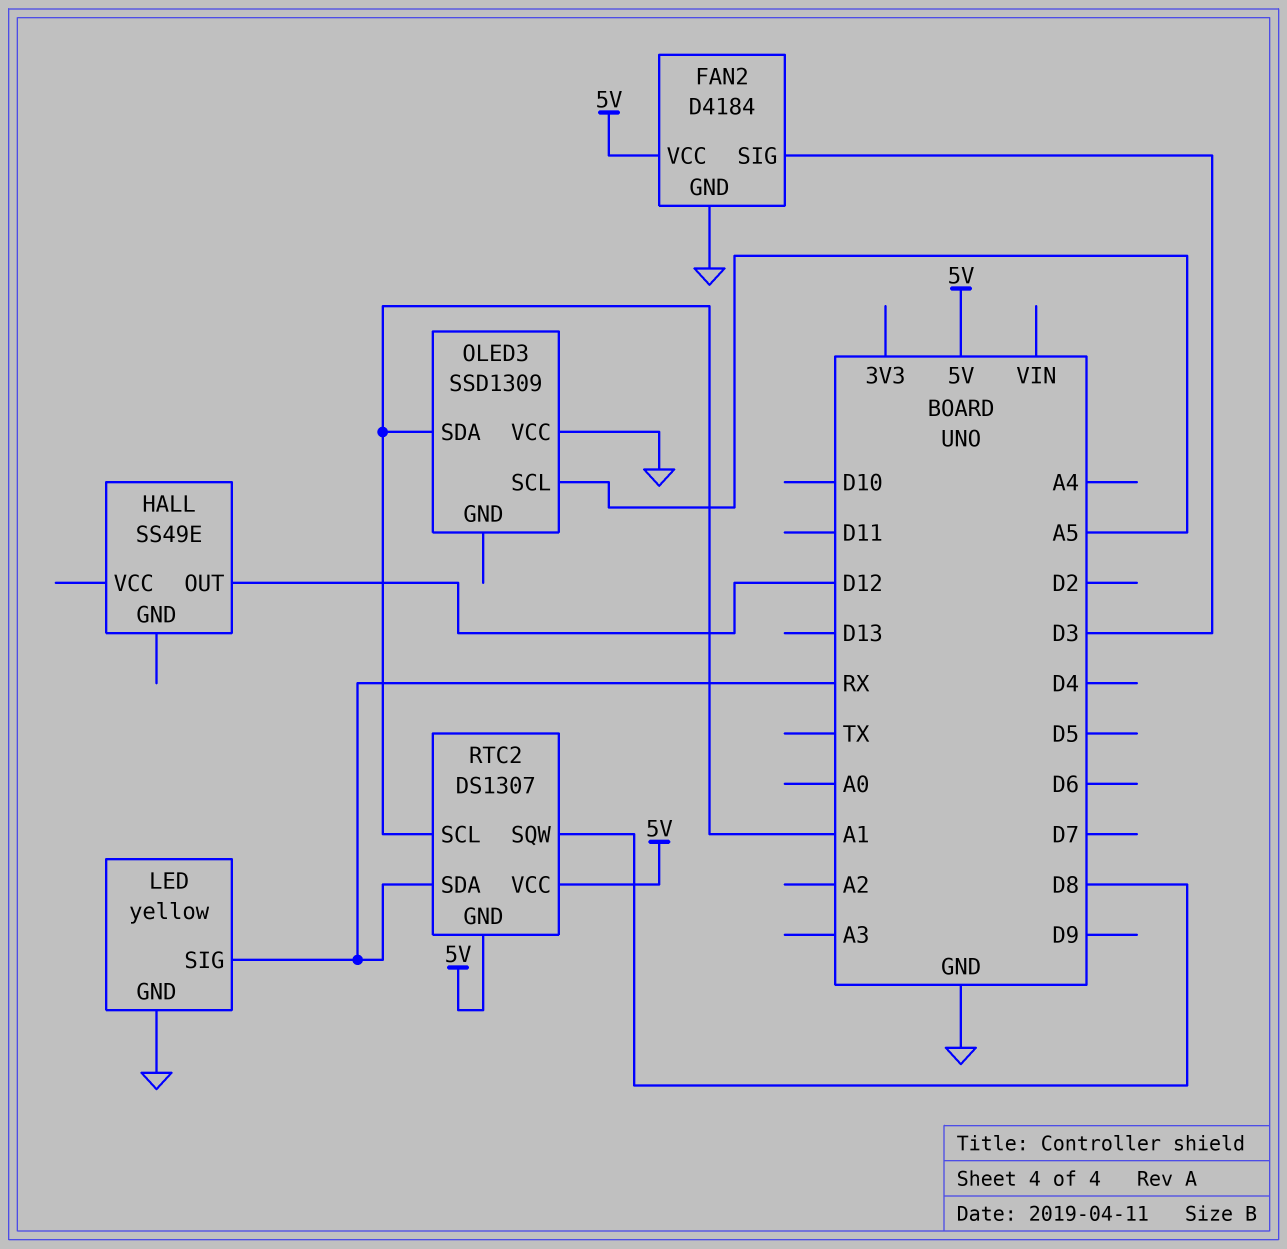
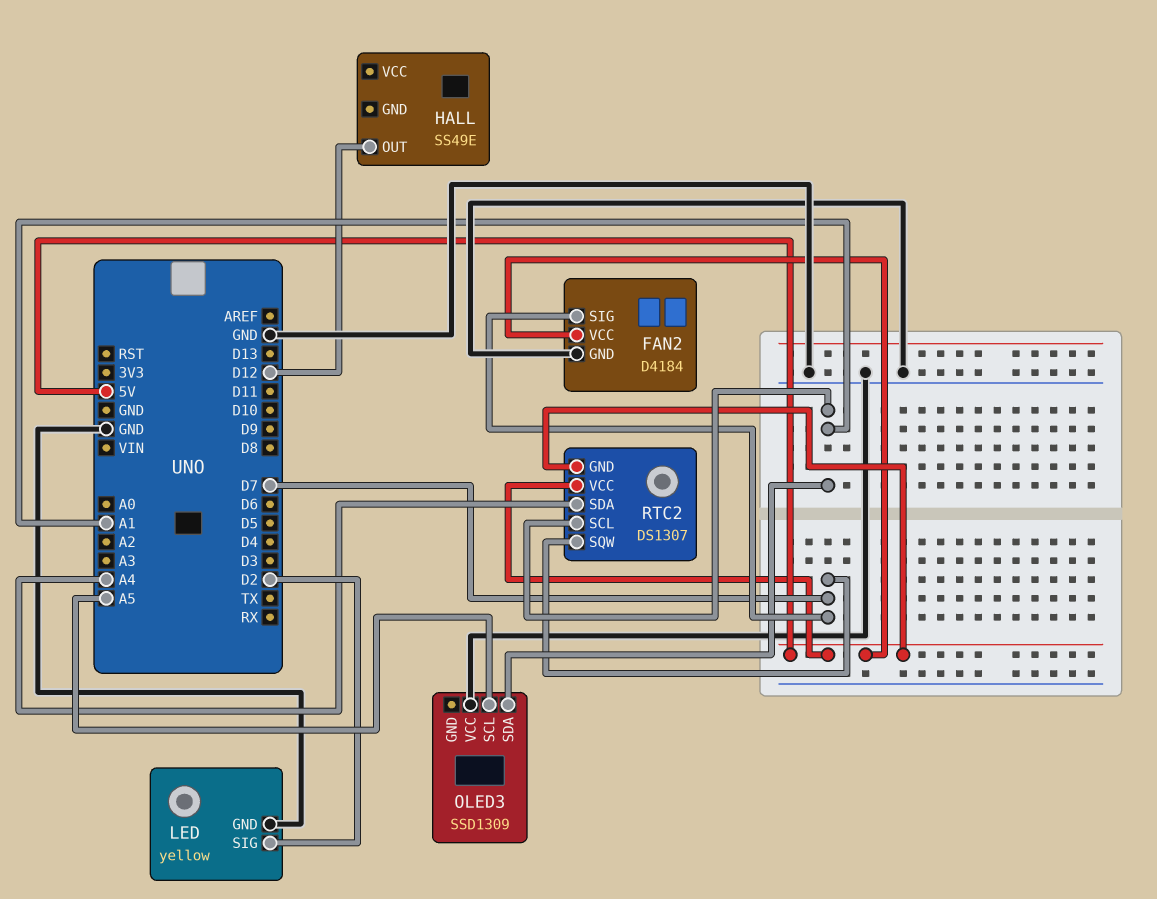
FAN2 pin SIG: D3 -> D7
LED pin SIG: RX -> D2
RTC2 pin SDA: RX -> A4
RTC2 pin SQW: D8 -> D7

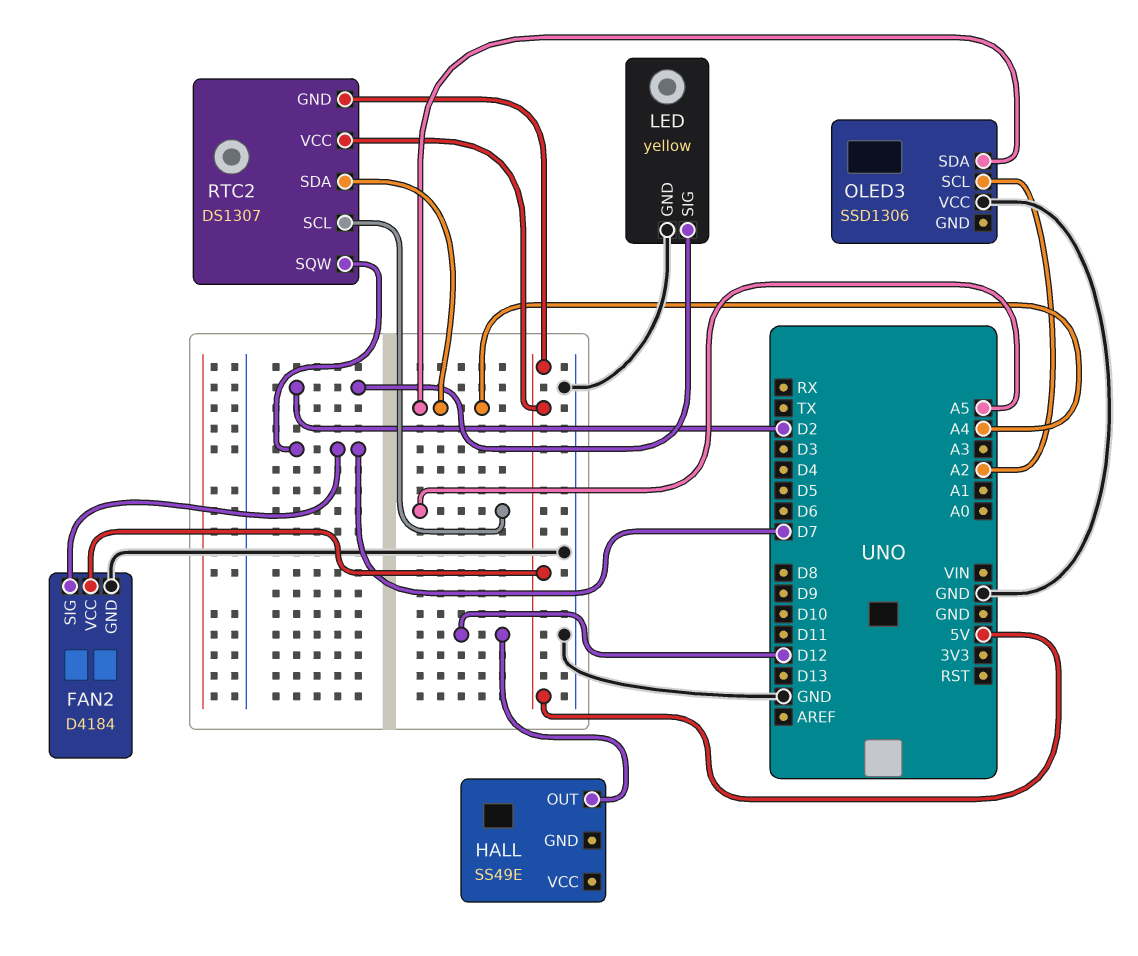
OLED3: SSD1309 -> SSD1306
OLED3 pin SCL: A5 -> A2
OLED3 pin SDA: A1 -> A4
RTC2 pin SCL: A1 -> A5

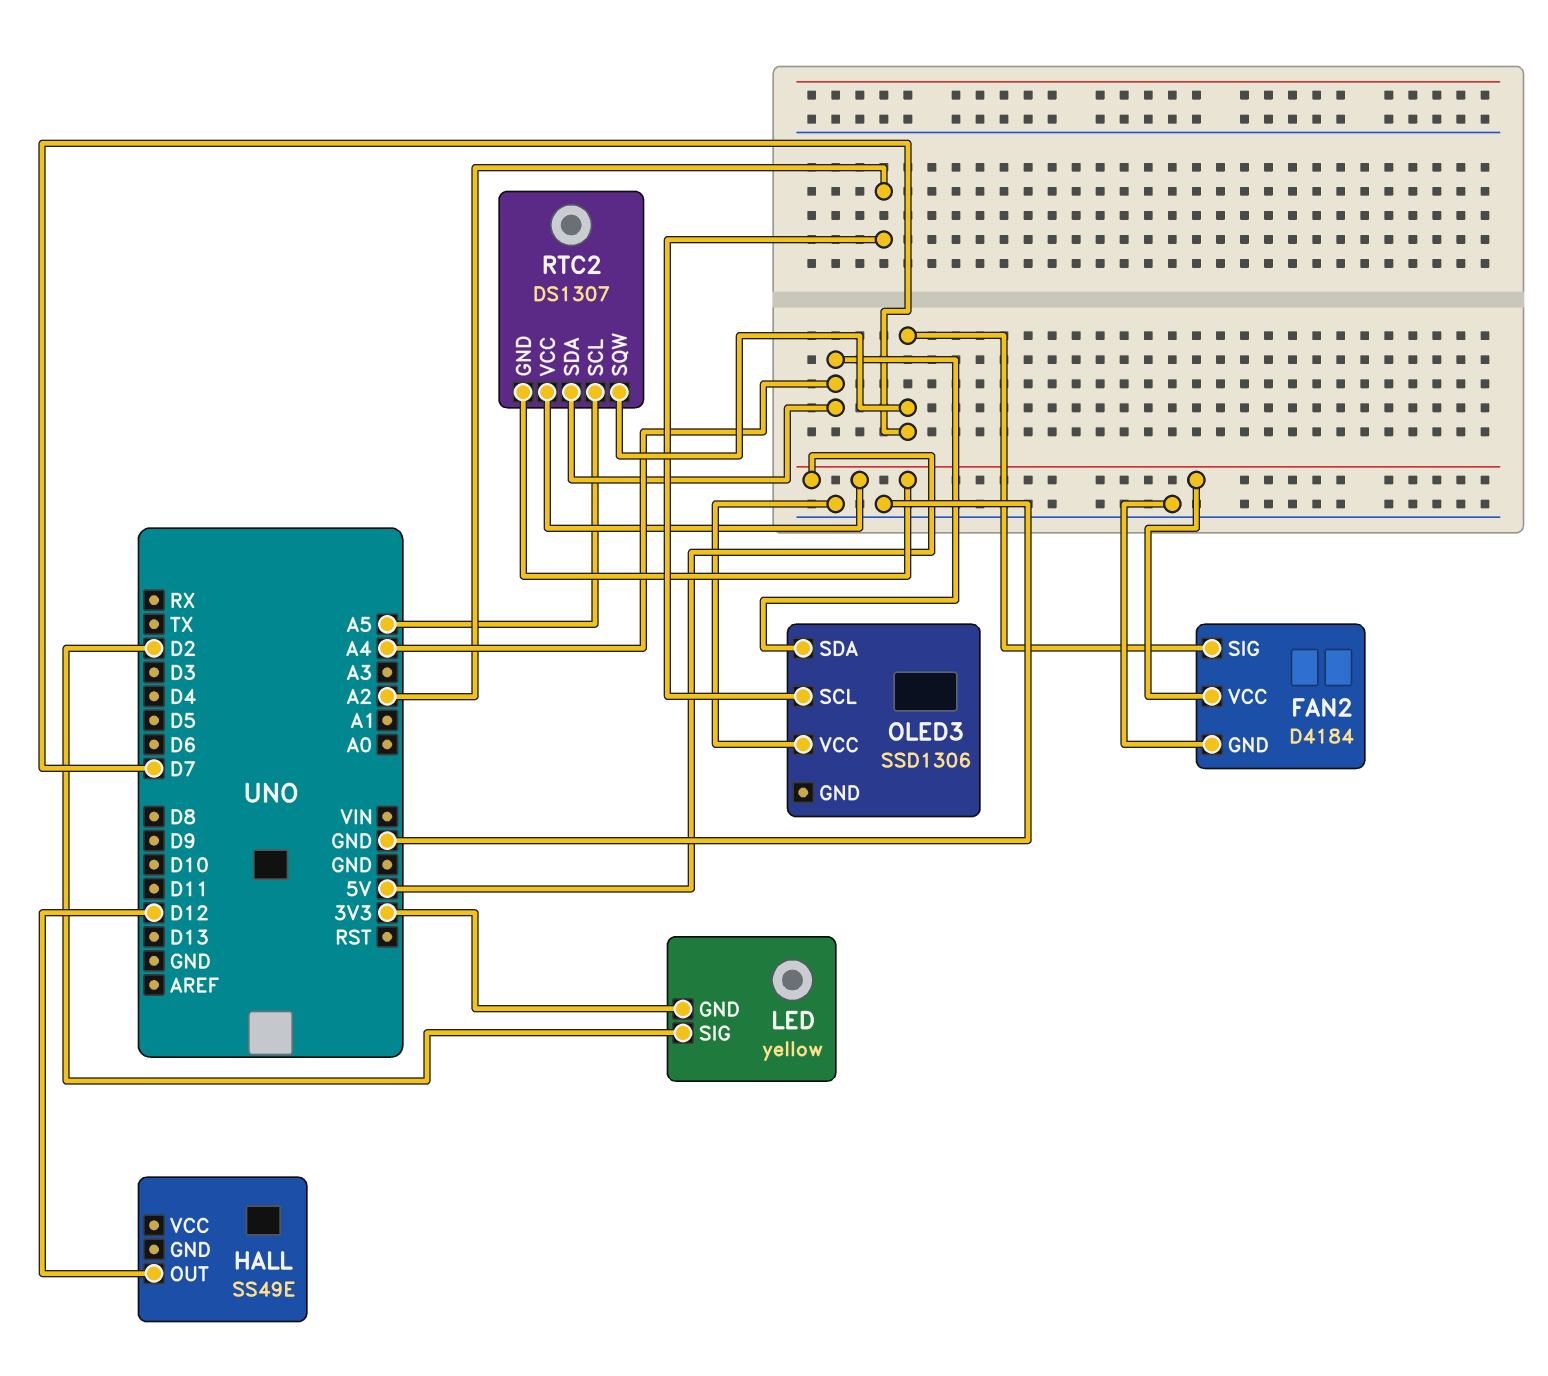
LED pin GND: GND -> 3V3

